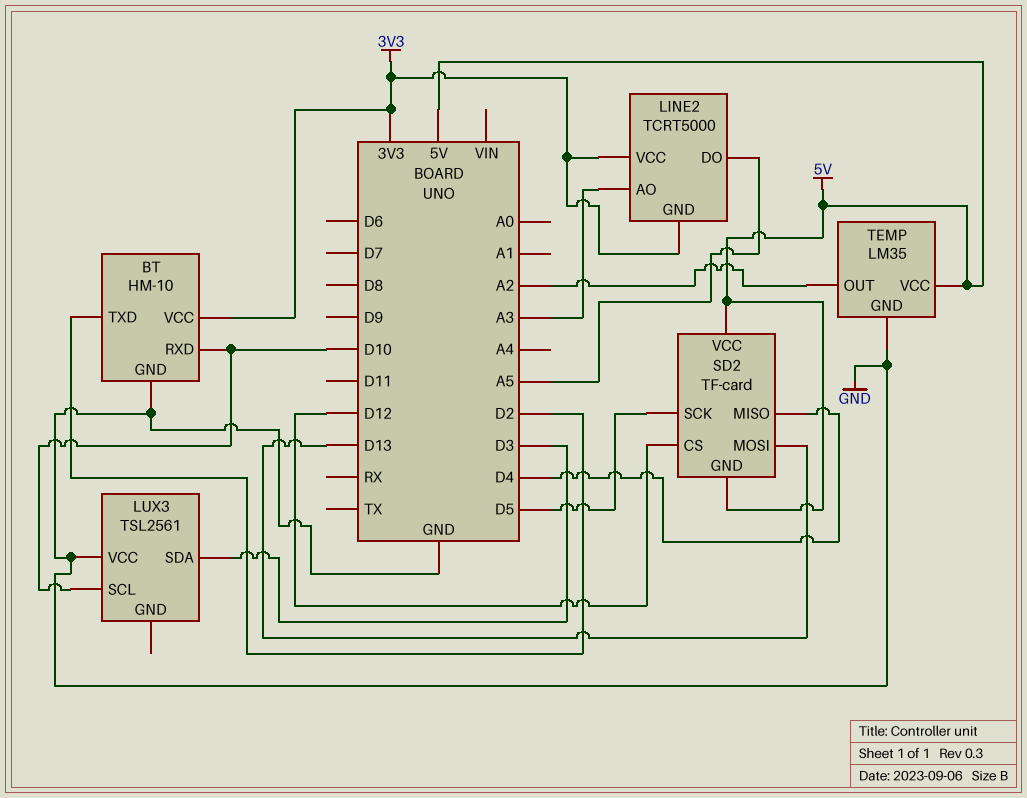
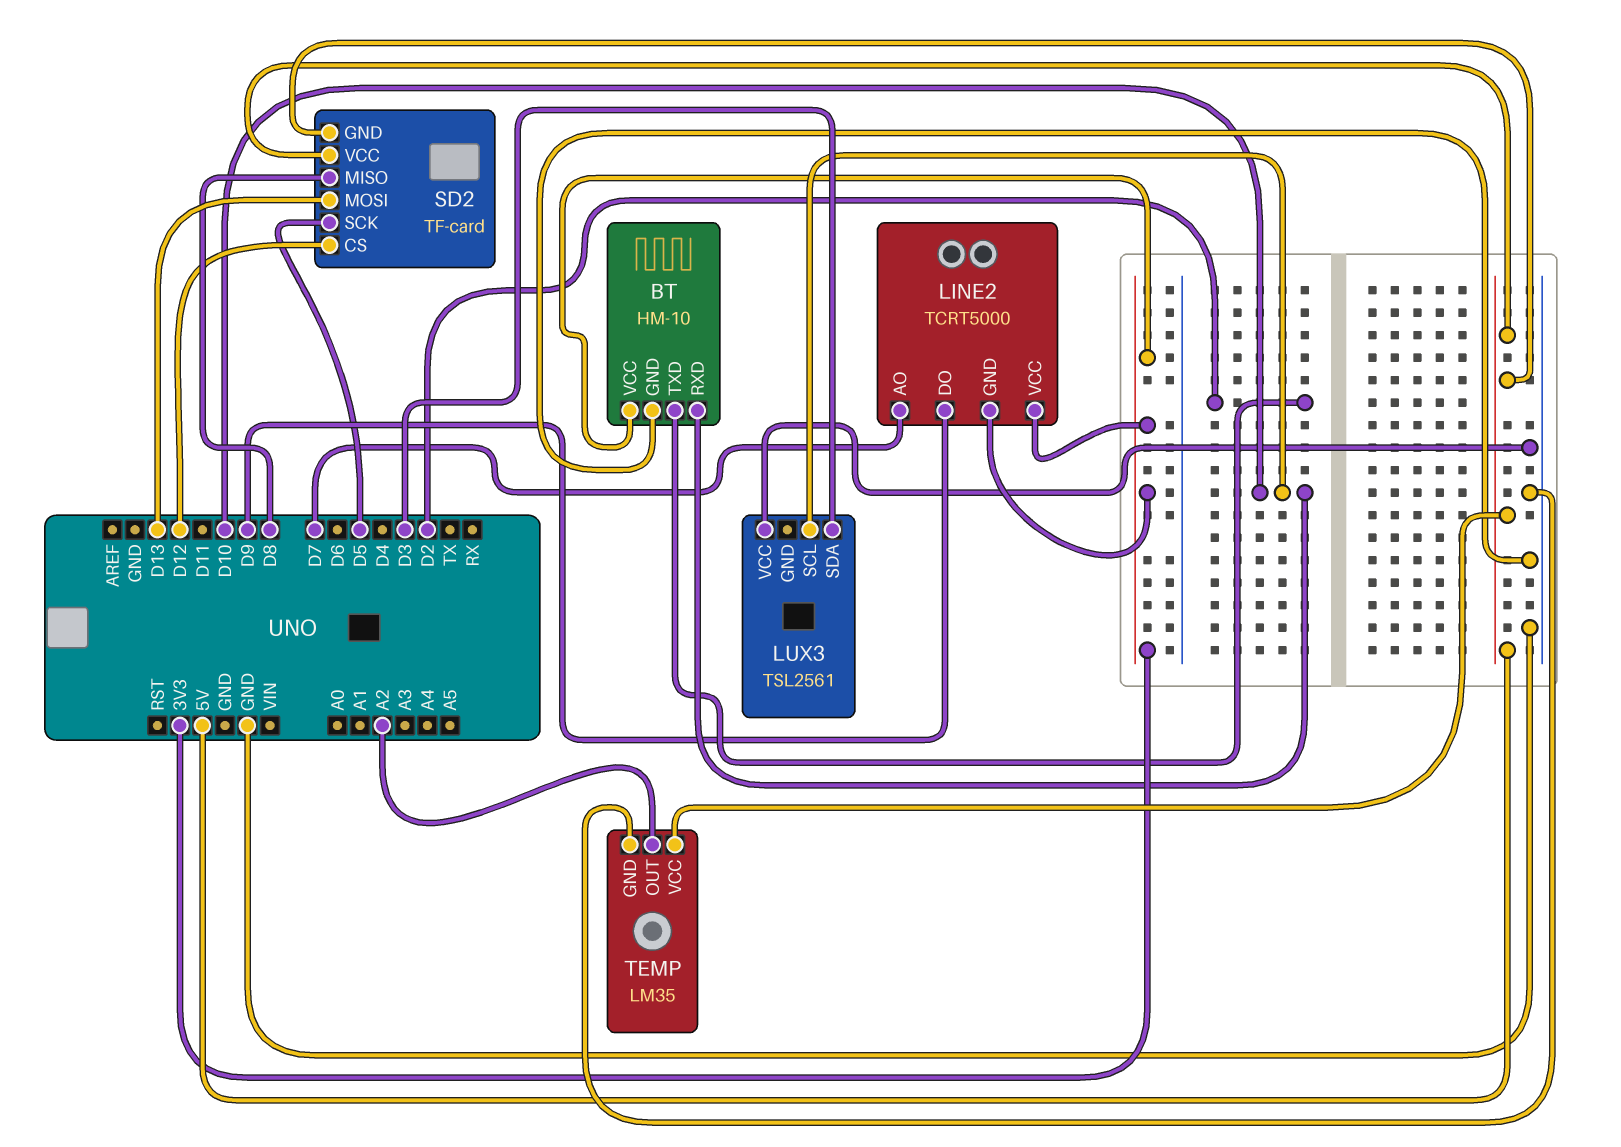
LINE2 pin AO: A3 -> D7
LINE2 pin DO: A5 -> D9
SD2 pin MISO: D4 -> D8

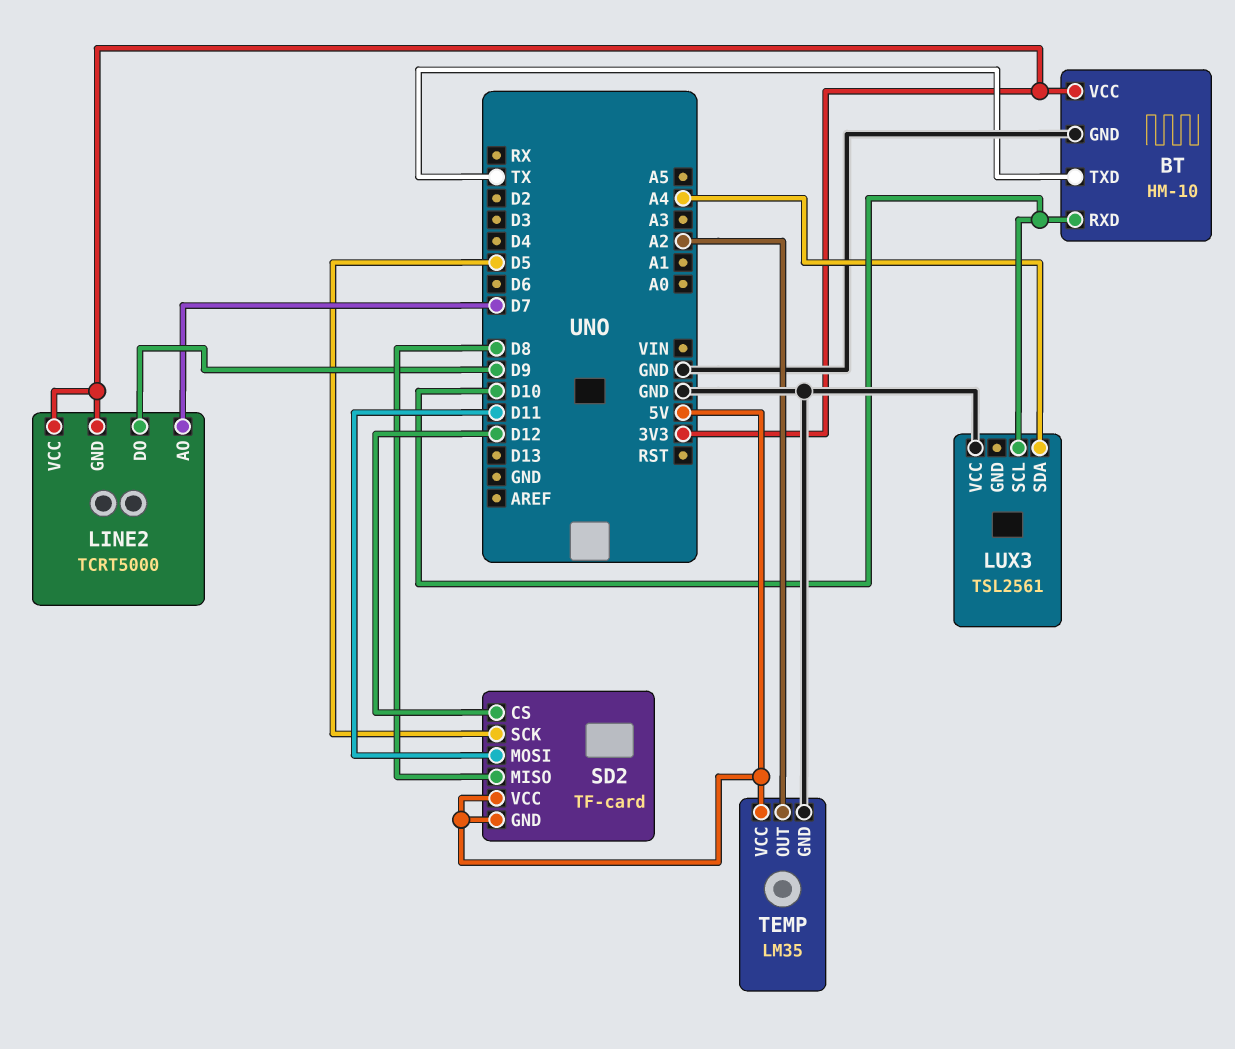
BT pin TXD: D2 -> TX
LUX3 pin SDA: D3 -> A4
SD2 pin MOSI: D13 -> D11

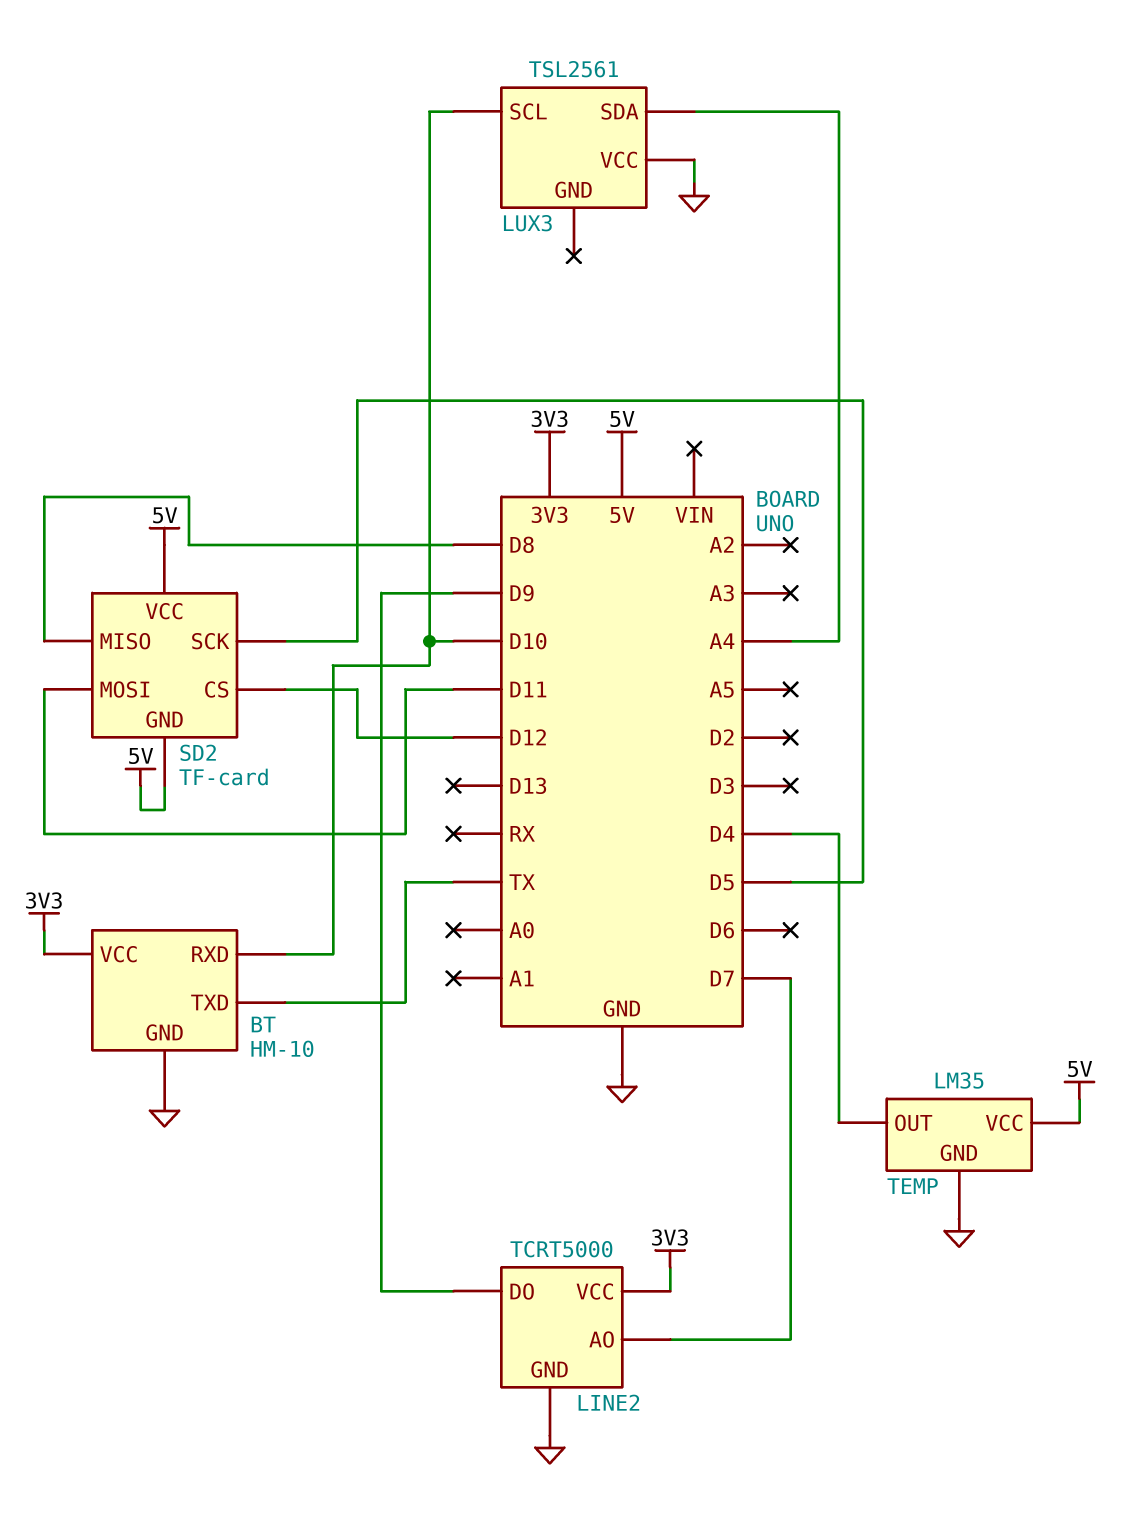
LINE2 pin GND: 3V3 -> GND
TEMP pin OUT: A2 -> D4

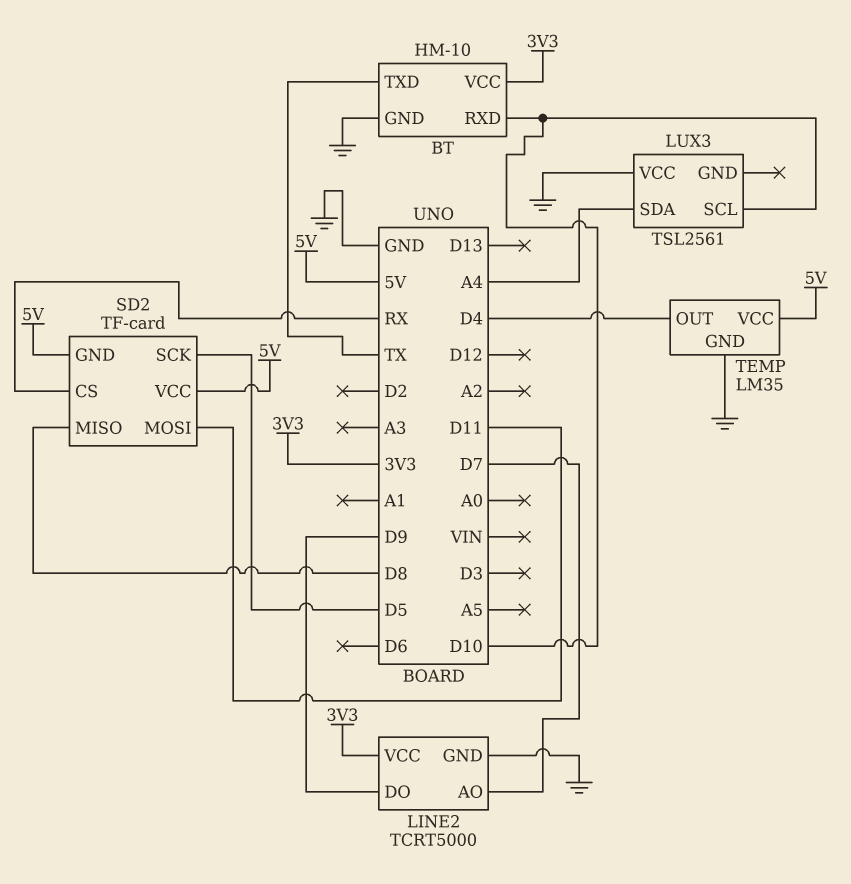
SD2 pin CS: D12 -> RX

